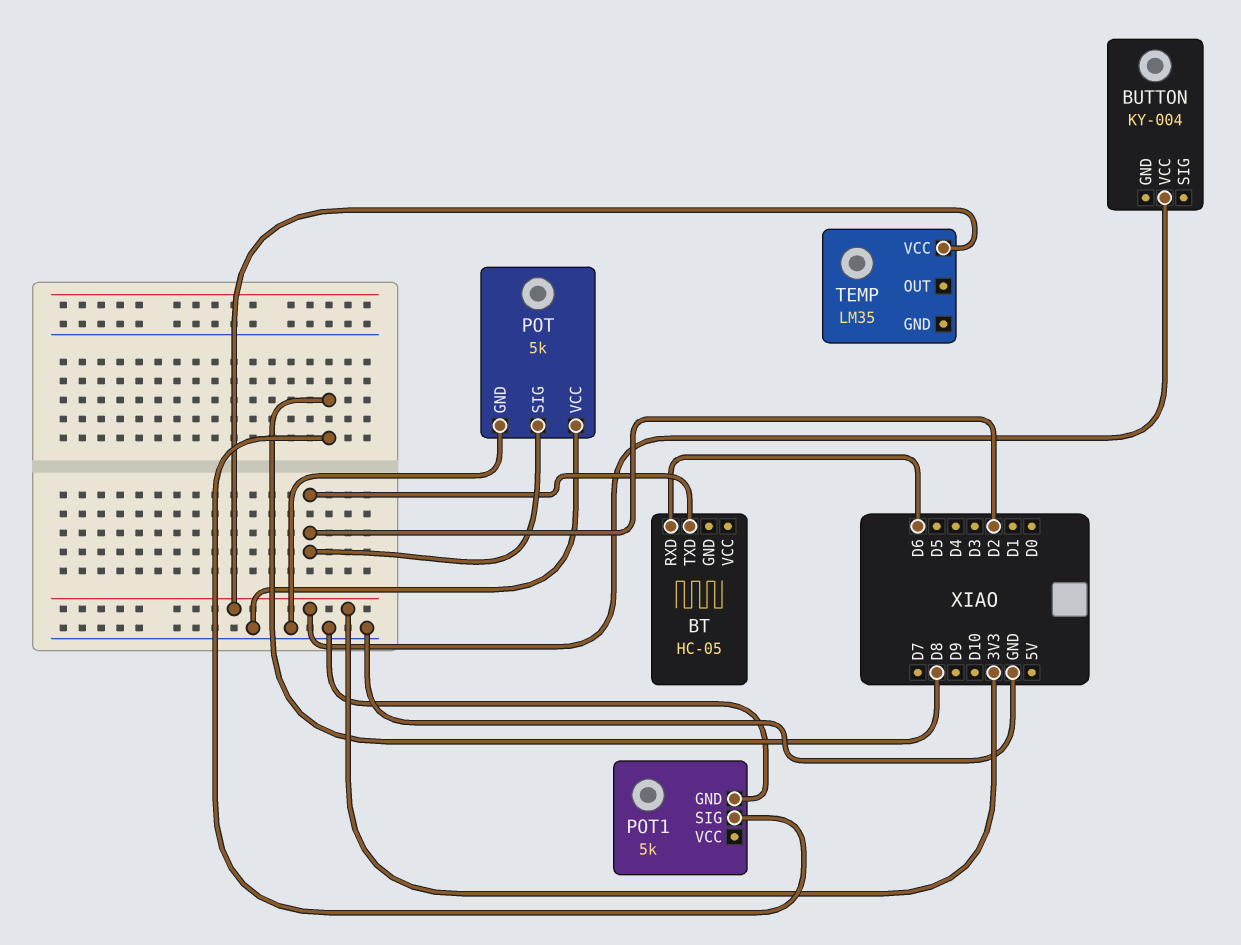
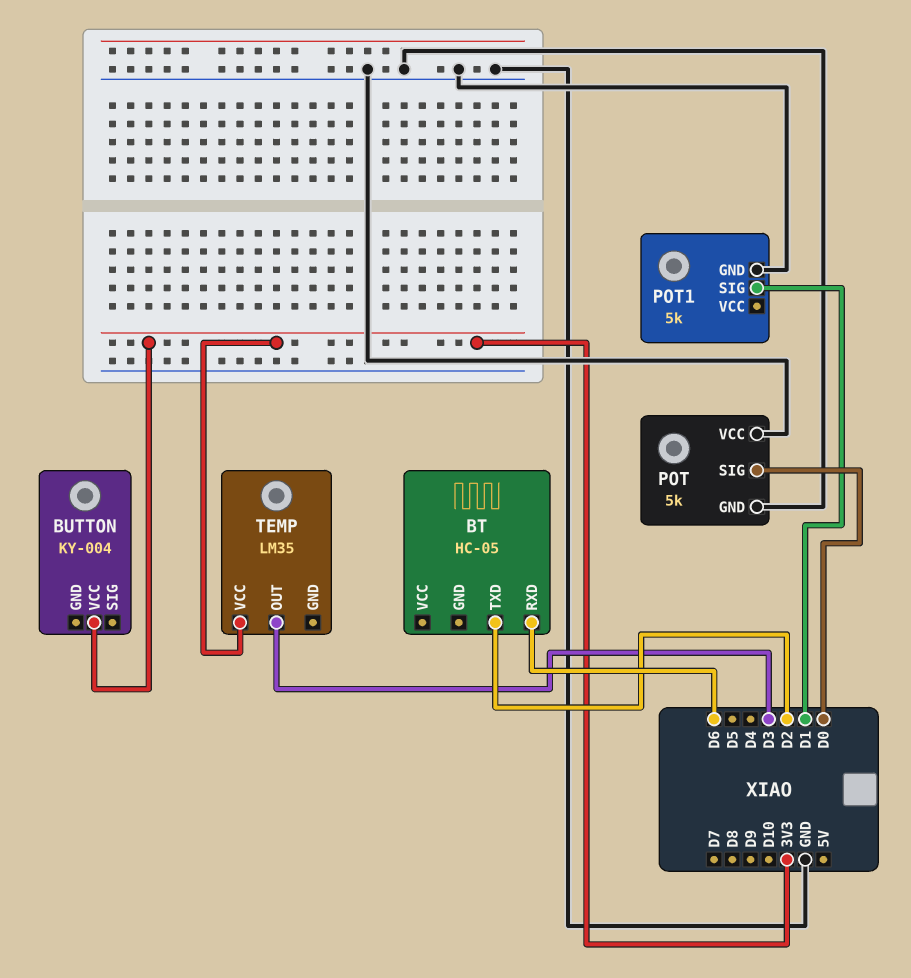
POT pin SIG: D2 -> D0
POT1 pin SIG: D8 -> D1
TEMP pin OUT: none -> D3

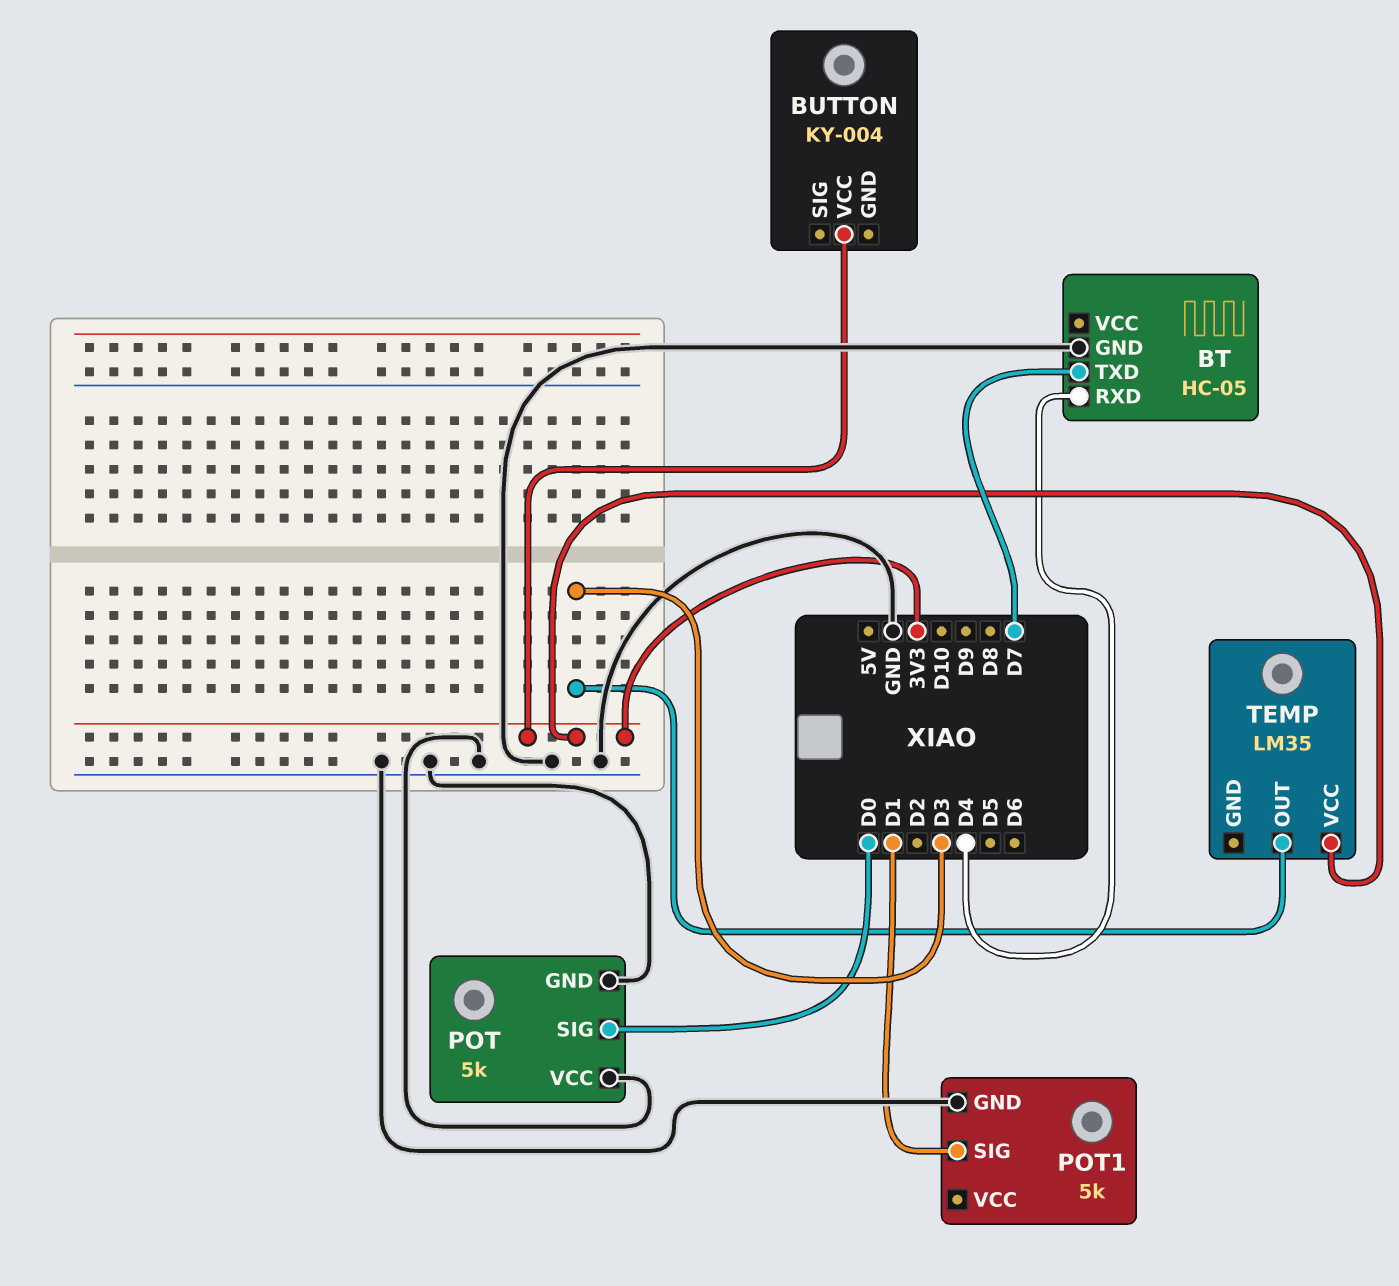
BT pin GND: none -> GND
BT pin RXD: D6 -> D4
BT pin TXD: D2 -> D7

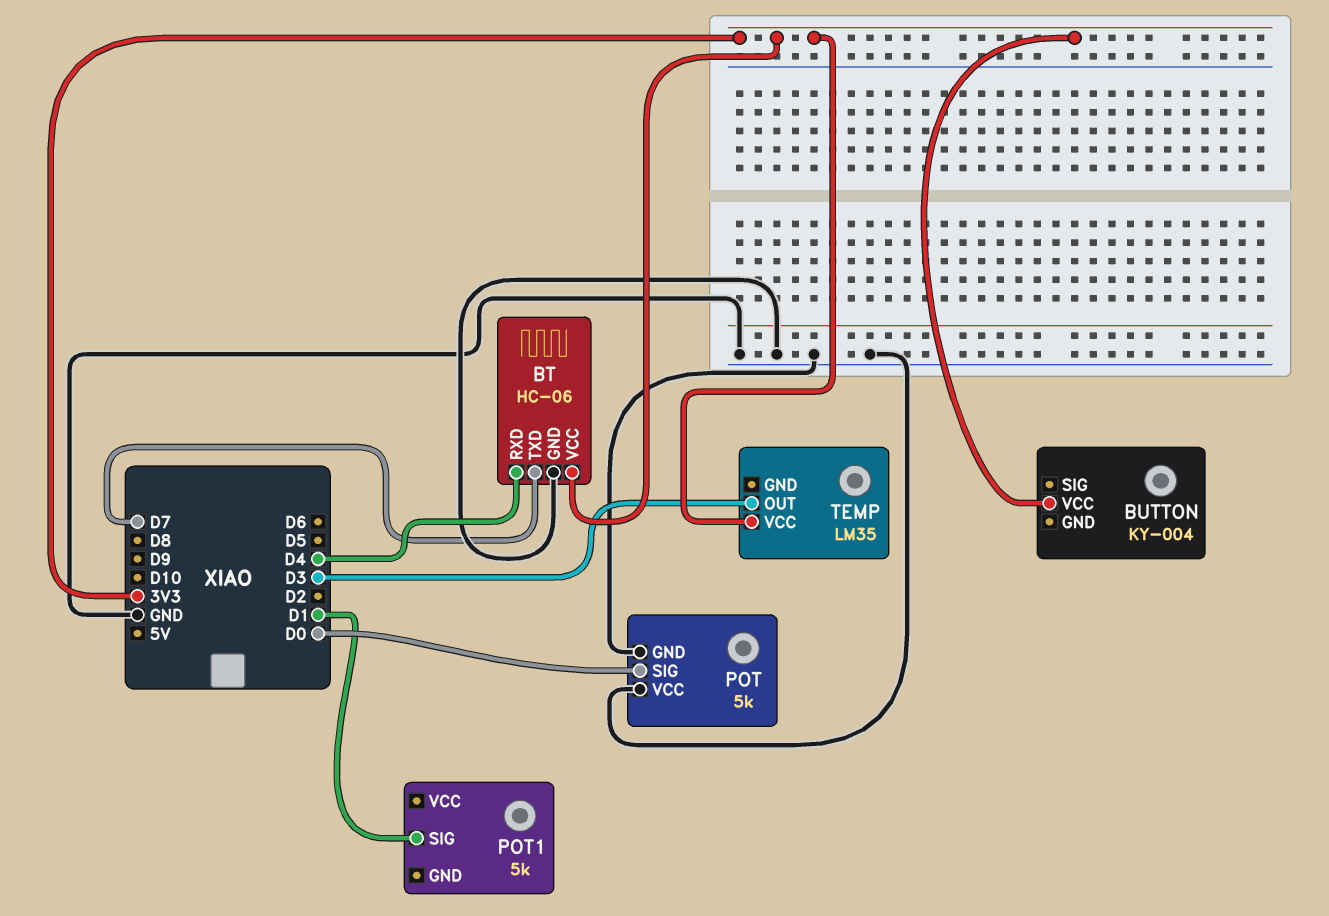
BT: HC-05 -> HC-06
BT pin VCC: none -> 3V3
POT1 pin GND: GND -> none

